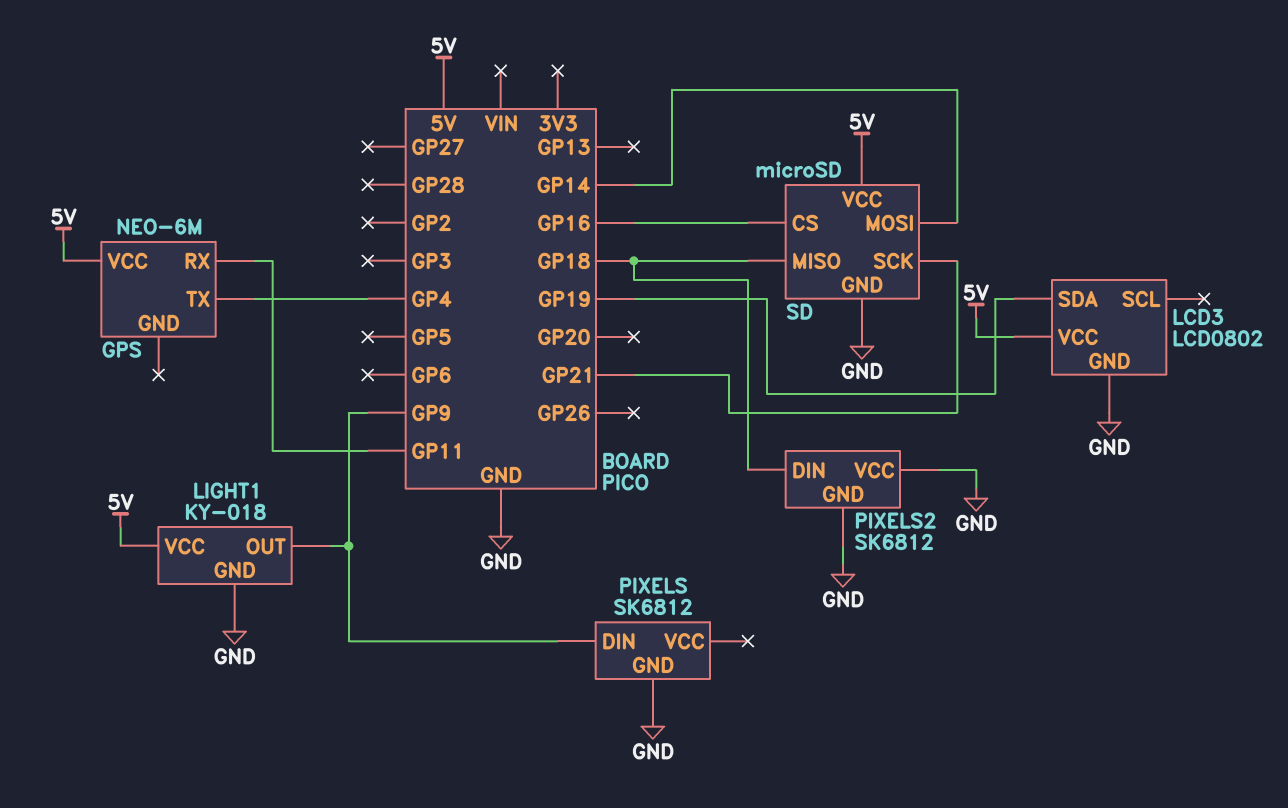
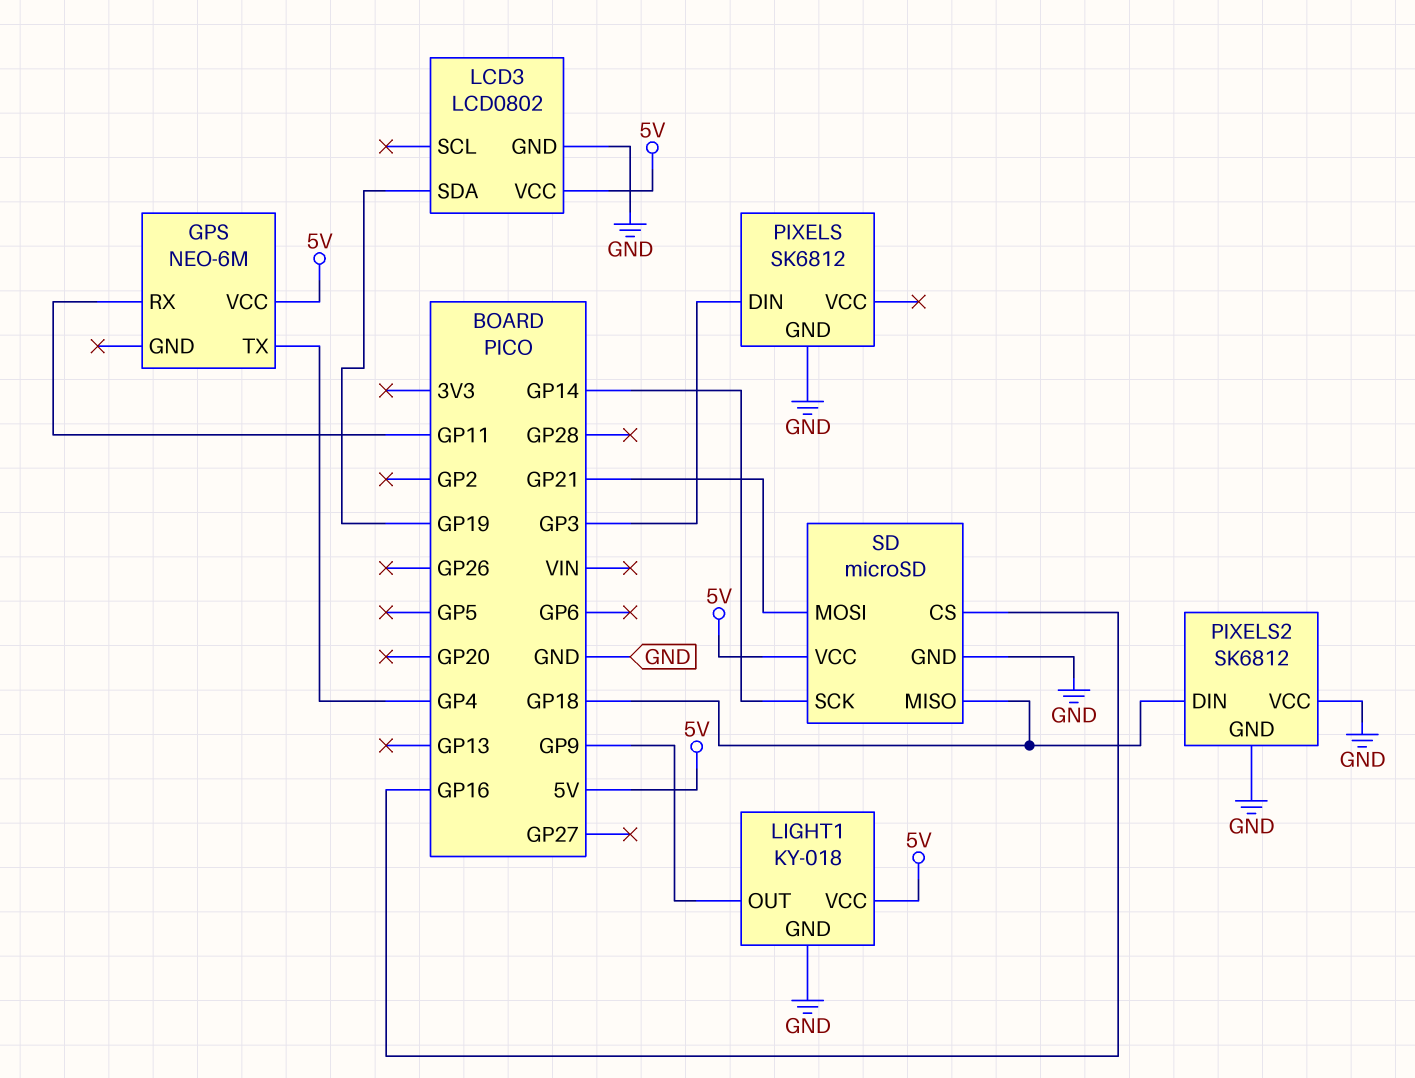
PIXELS pin DIN: GP9 -> GP3
SD pin MOSI: GP14 -> GP21
SD pin SCK: GP21 -> GP14

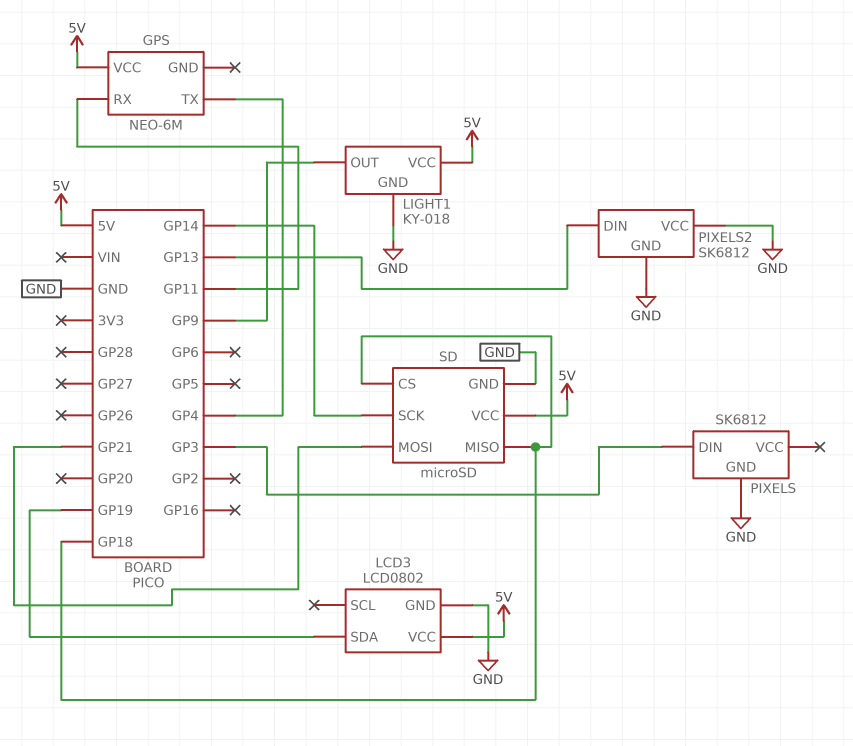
PIXELS2 pin DIN: GP18 -> GP13
SD pin CS: GP16 -> GP18

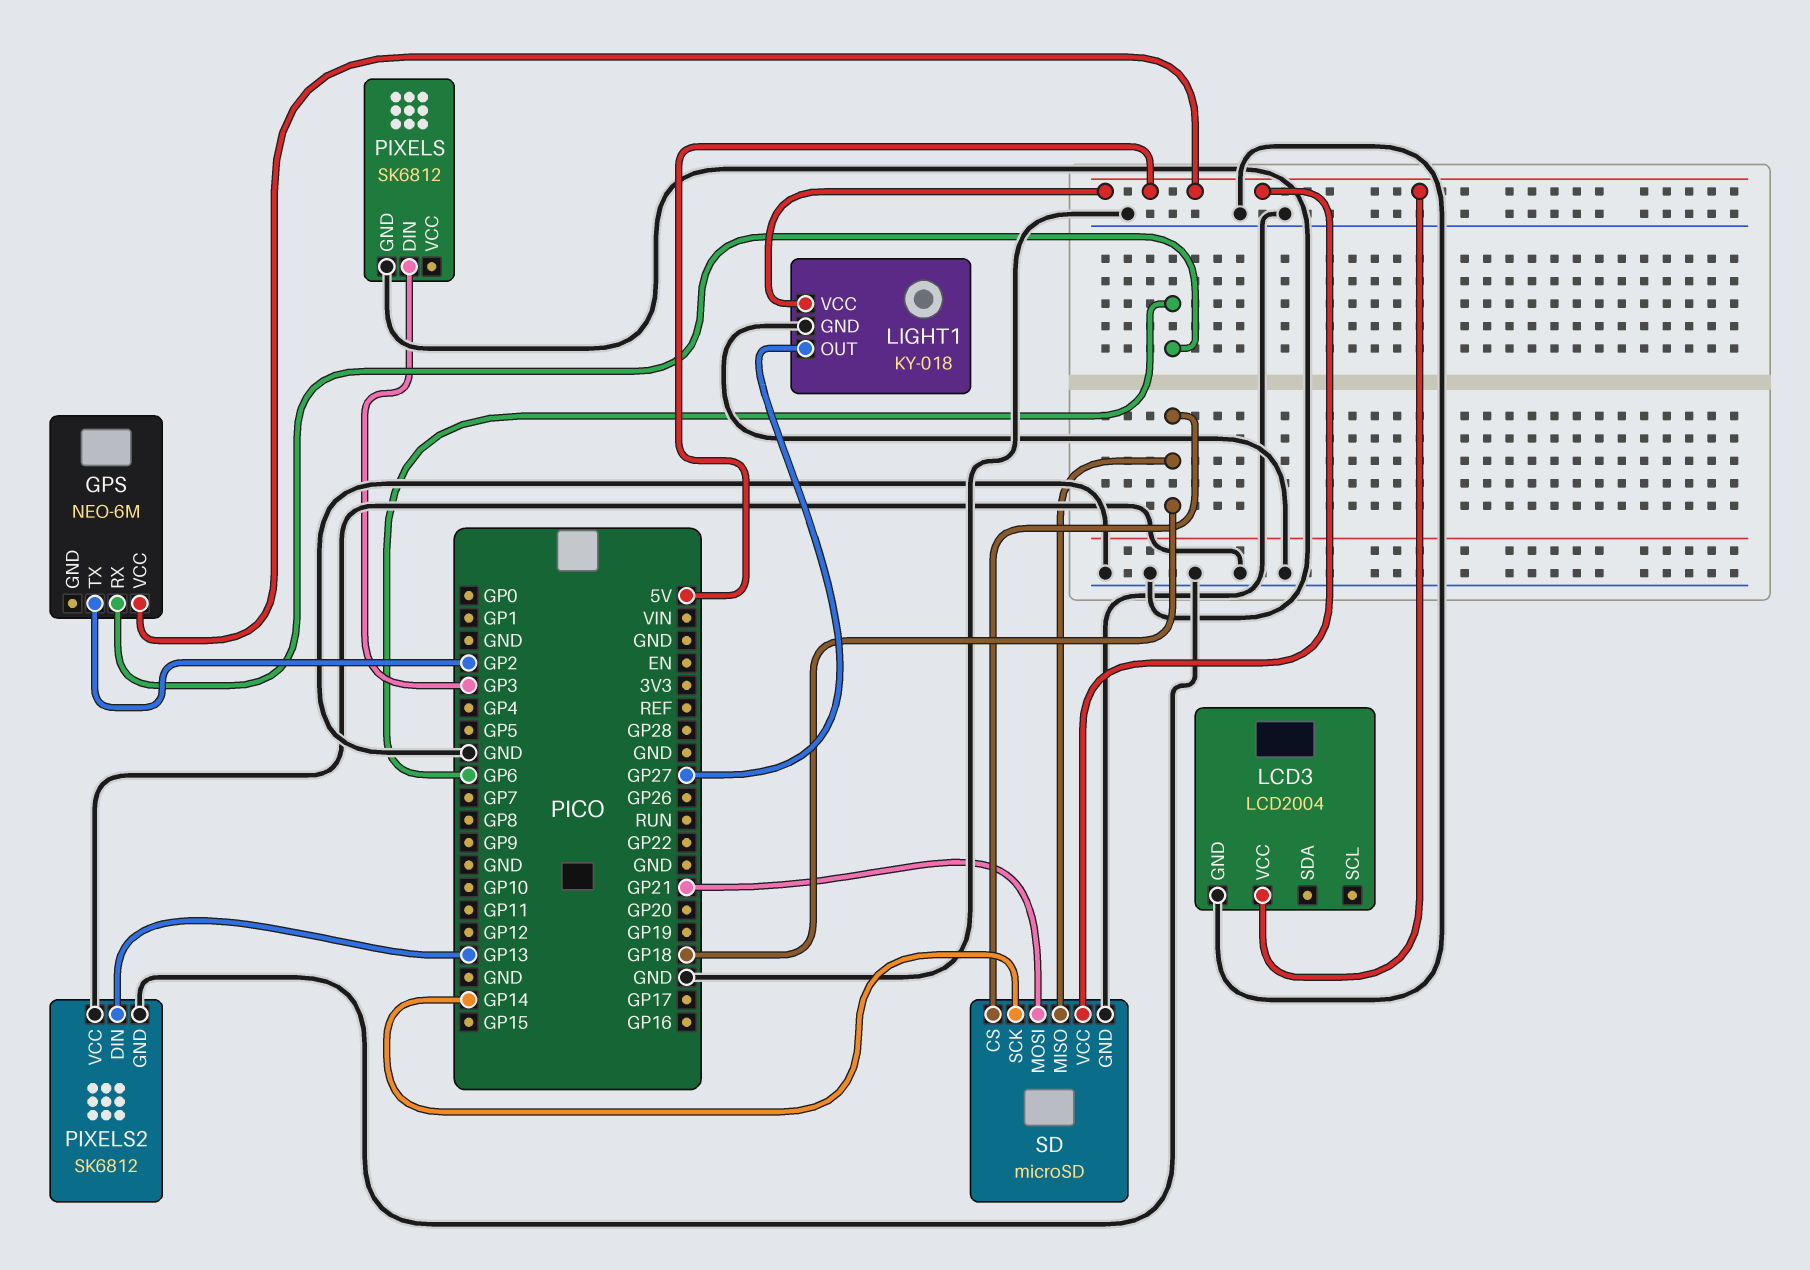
GPS pin RX: GP11 -> GP6
GPS pin TX: GP4 -> GP2
LCD3: LCD0802 -> LCD2004
LCD3 pin SDA: GP19 -> none
LIGHT1 pin OUT: GP9 -> GP27

